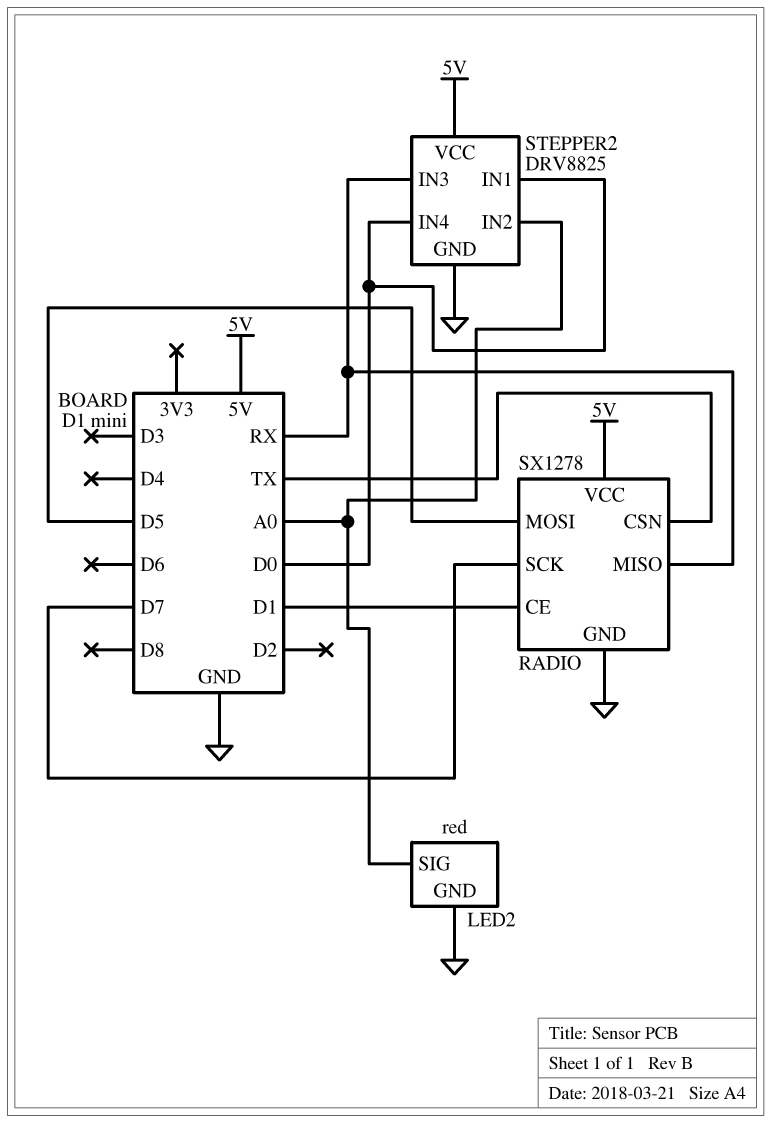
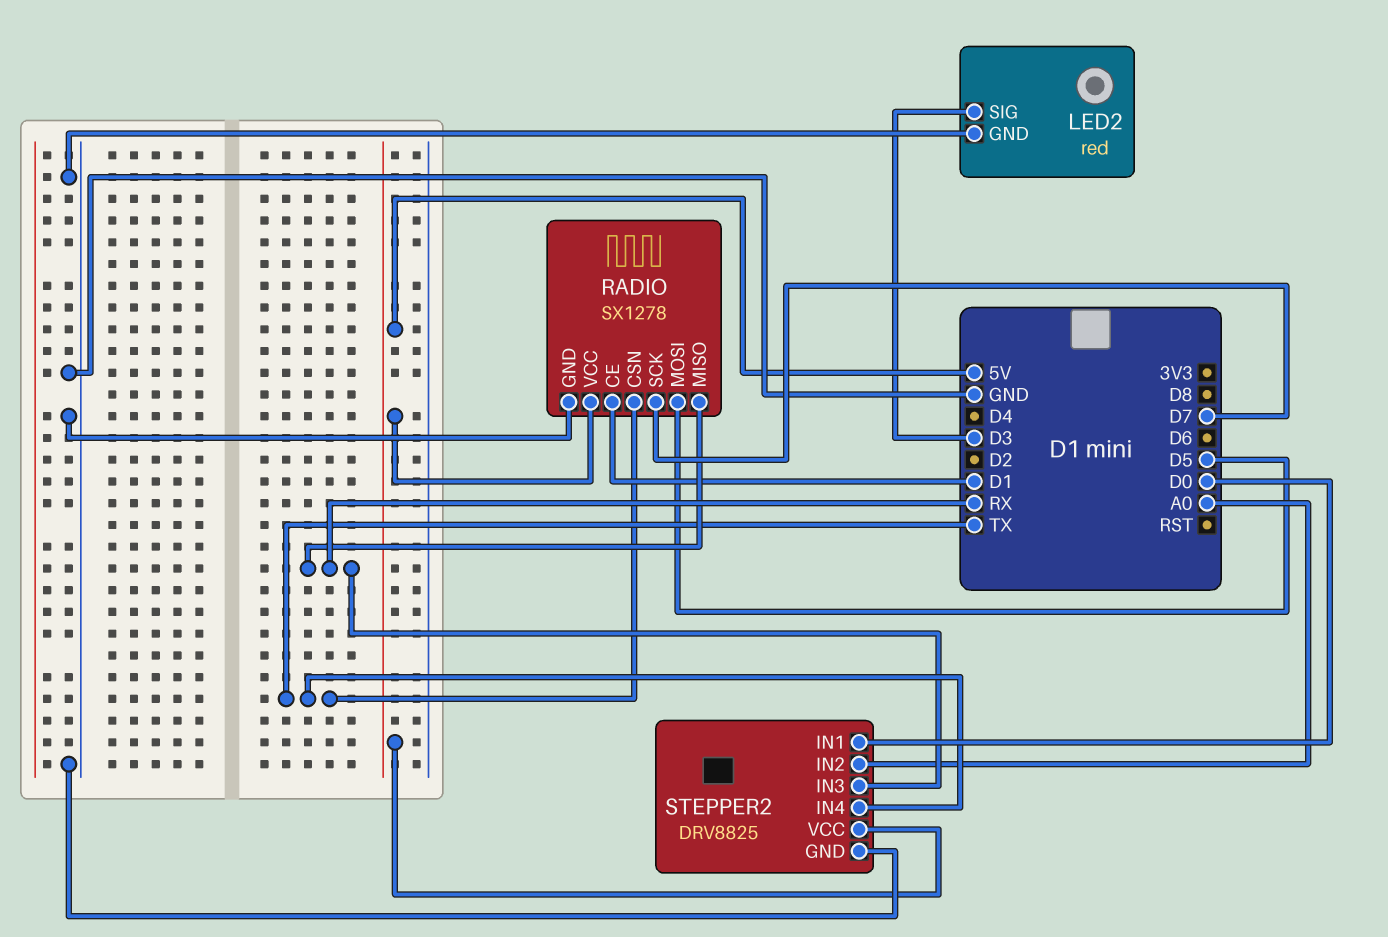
LED2 pin SIG: A0 -> D3
STEPPER2 pin IN4: D0 -> TX

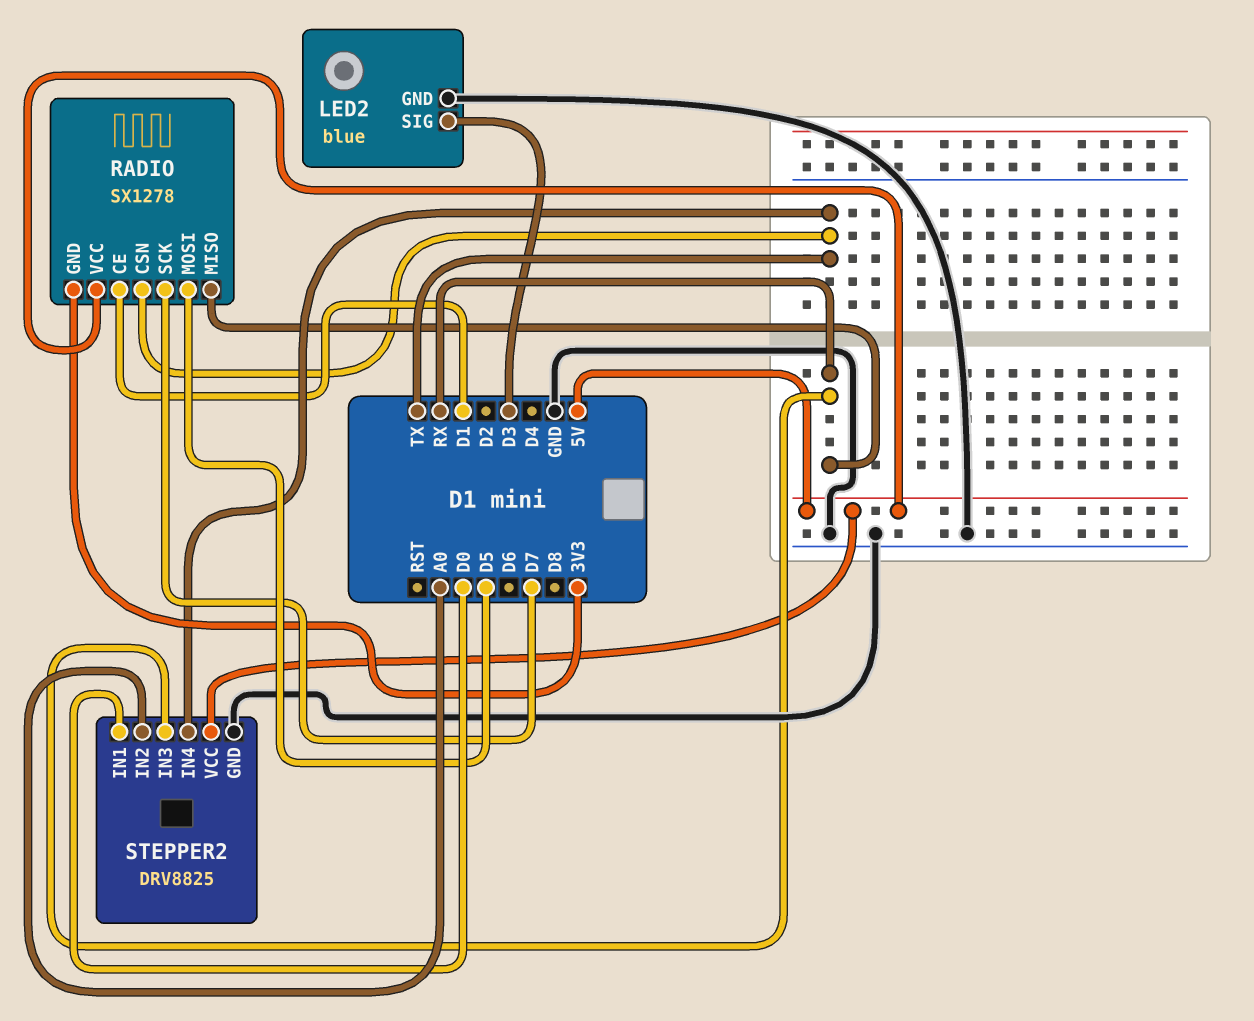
LED2: red -> blue
RADIO pin GND: GND -> 3V3

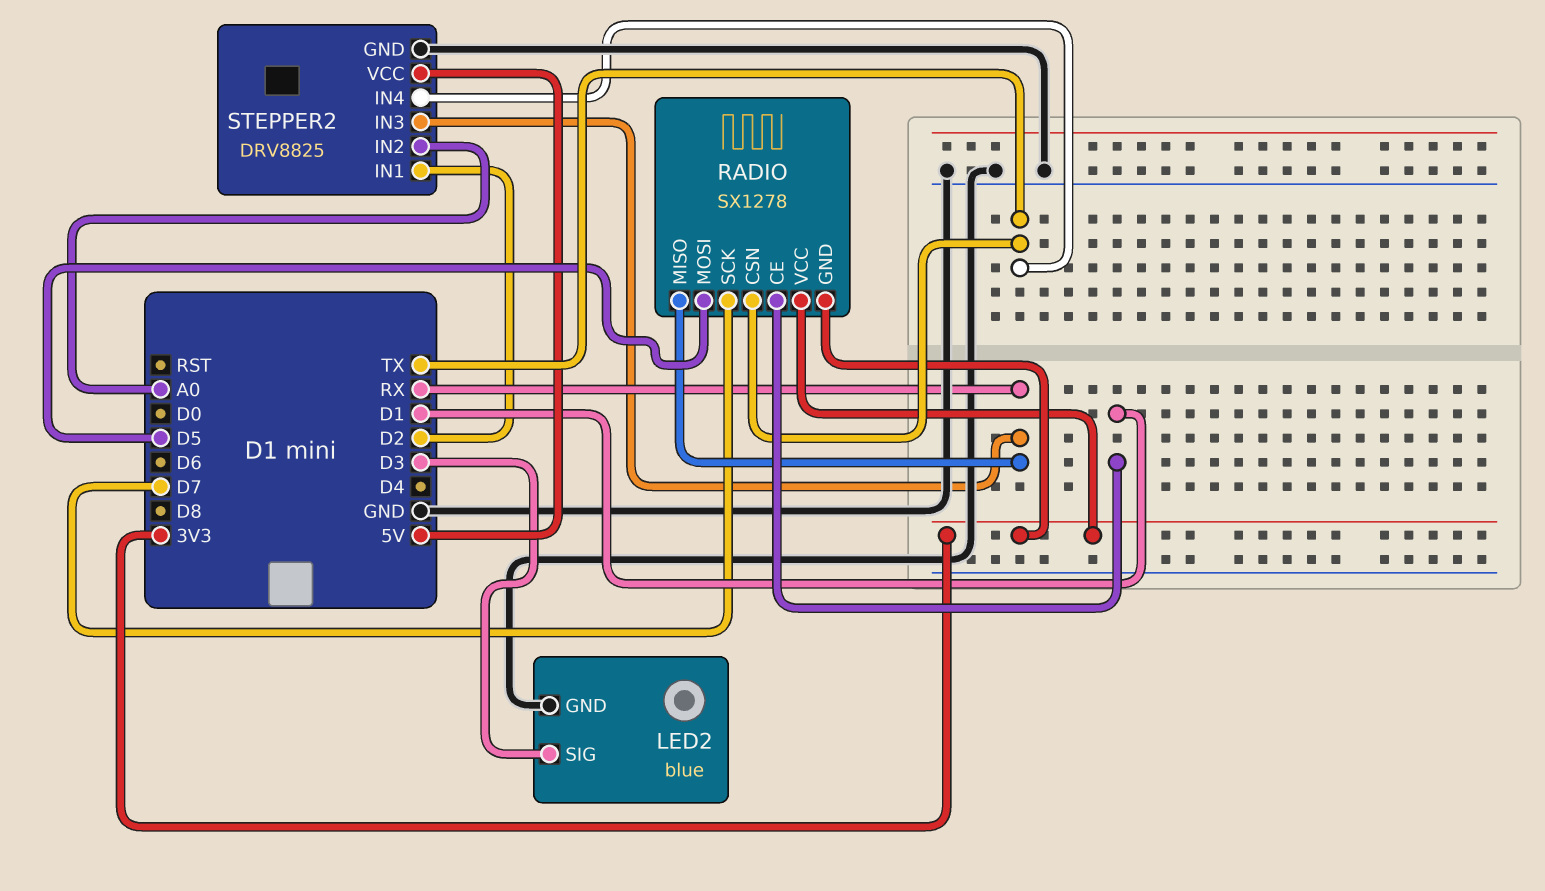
RADIO pin VCC: 5V -> 3V3
STEPPER2 pin IN1: D0 -> D2

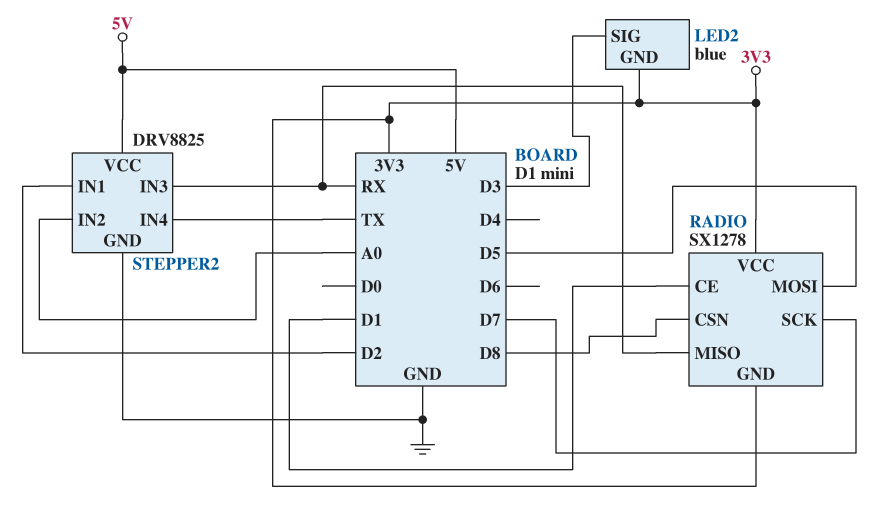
LED2 pin GND: GND -> 3V3
RADIO pin CSN: TX -> D8

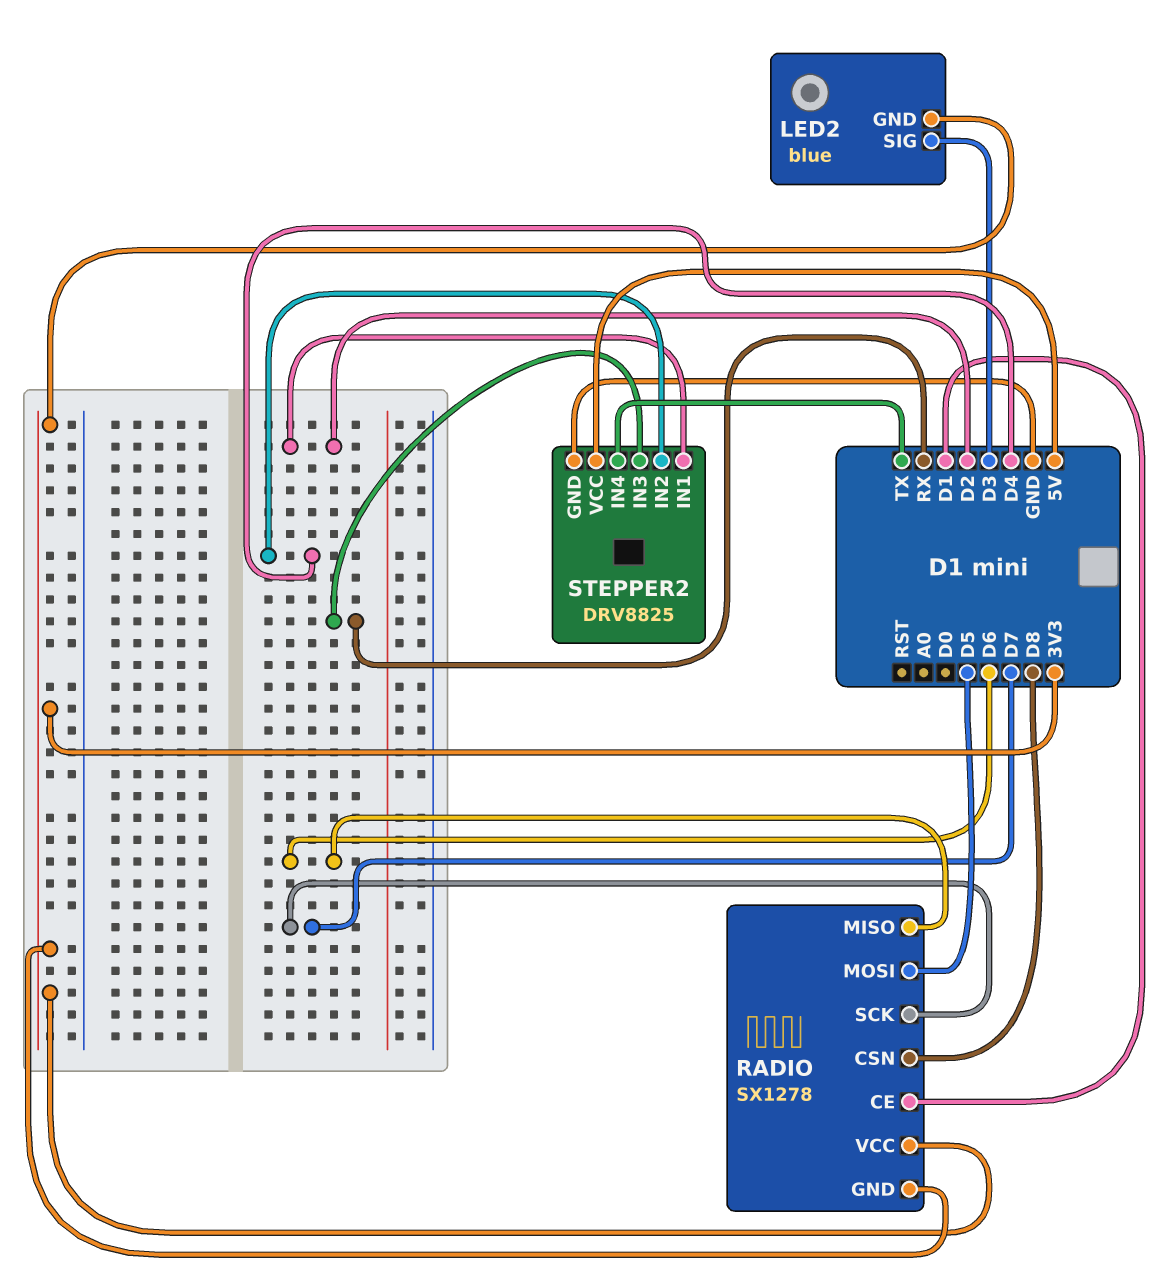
RADIO pin MISO: RX -> D6
STEPPER2 pin IN2: A0 -> D4

